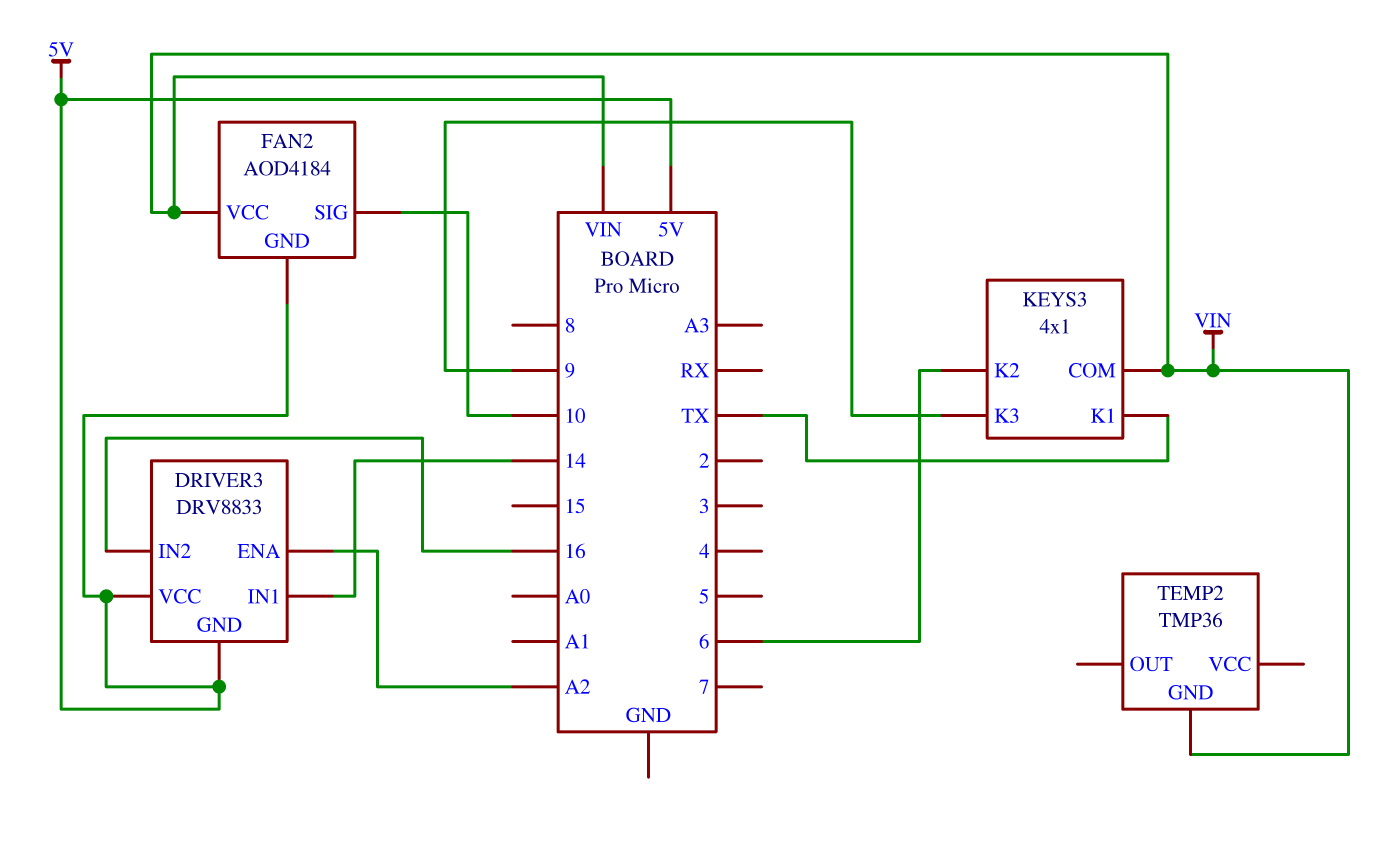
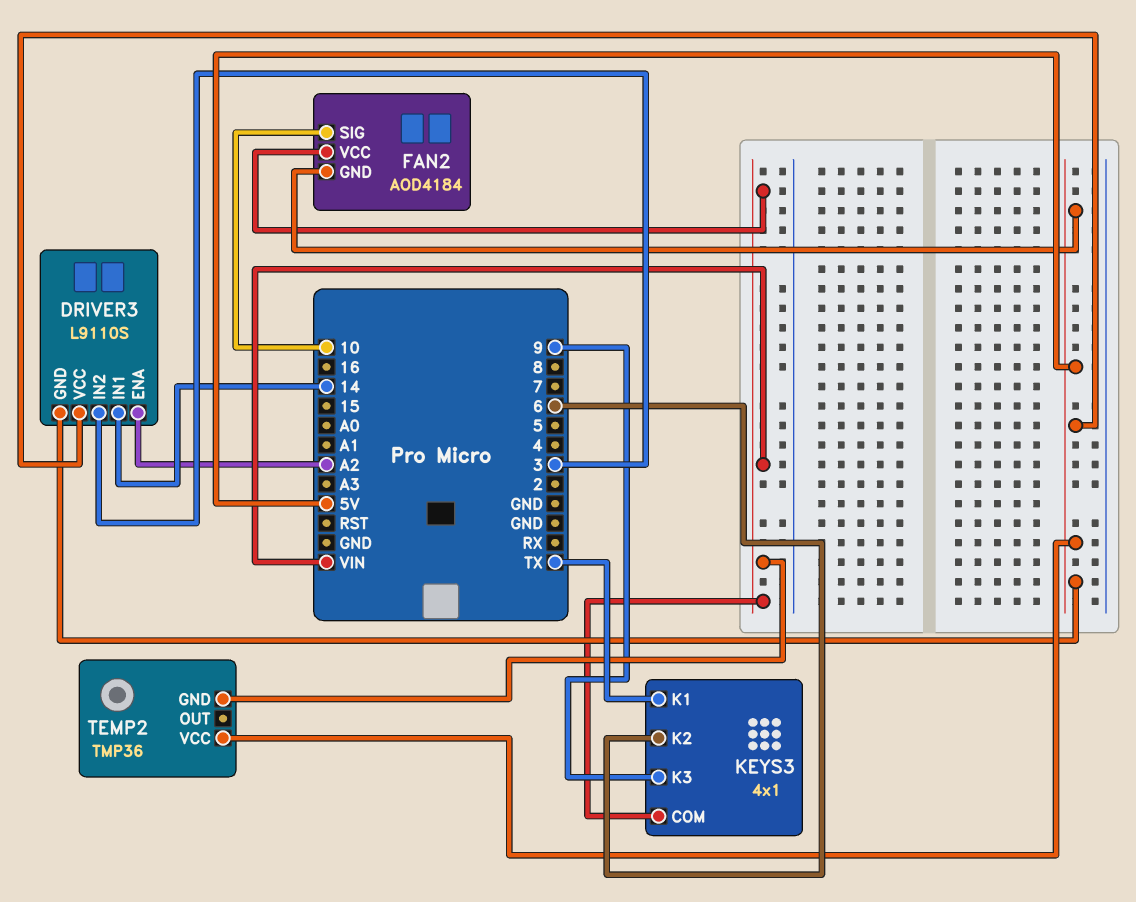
DRIVER3: DRV8833 -> L9110S
DRIVER3 pin IN2: 16 -> 3
TEMP2 pin VCC: none -> 5V

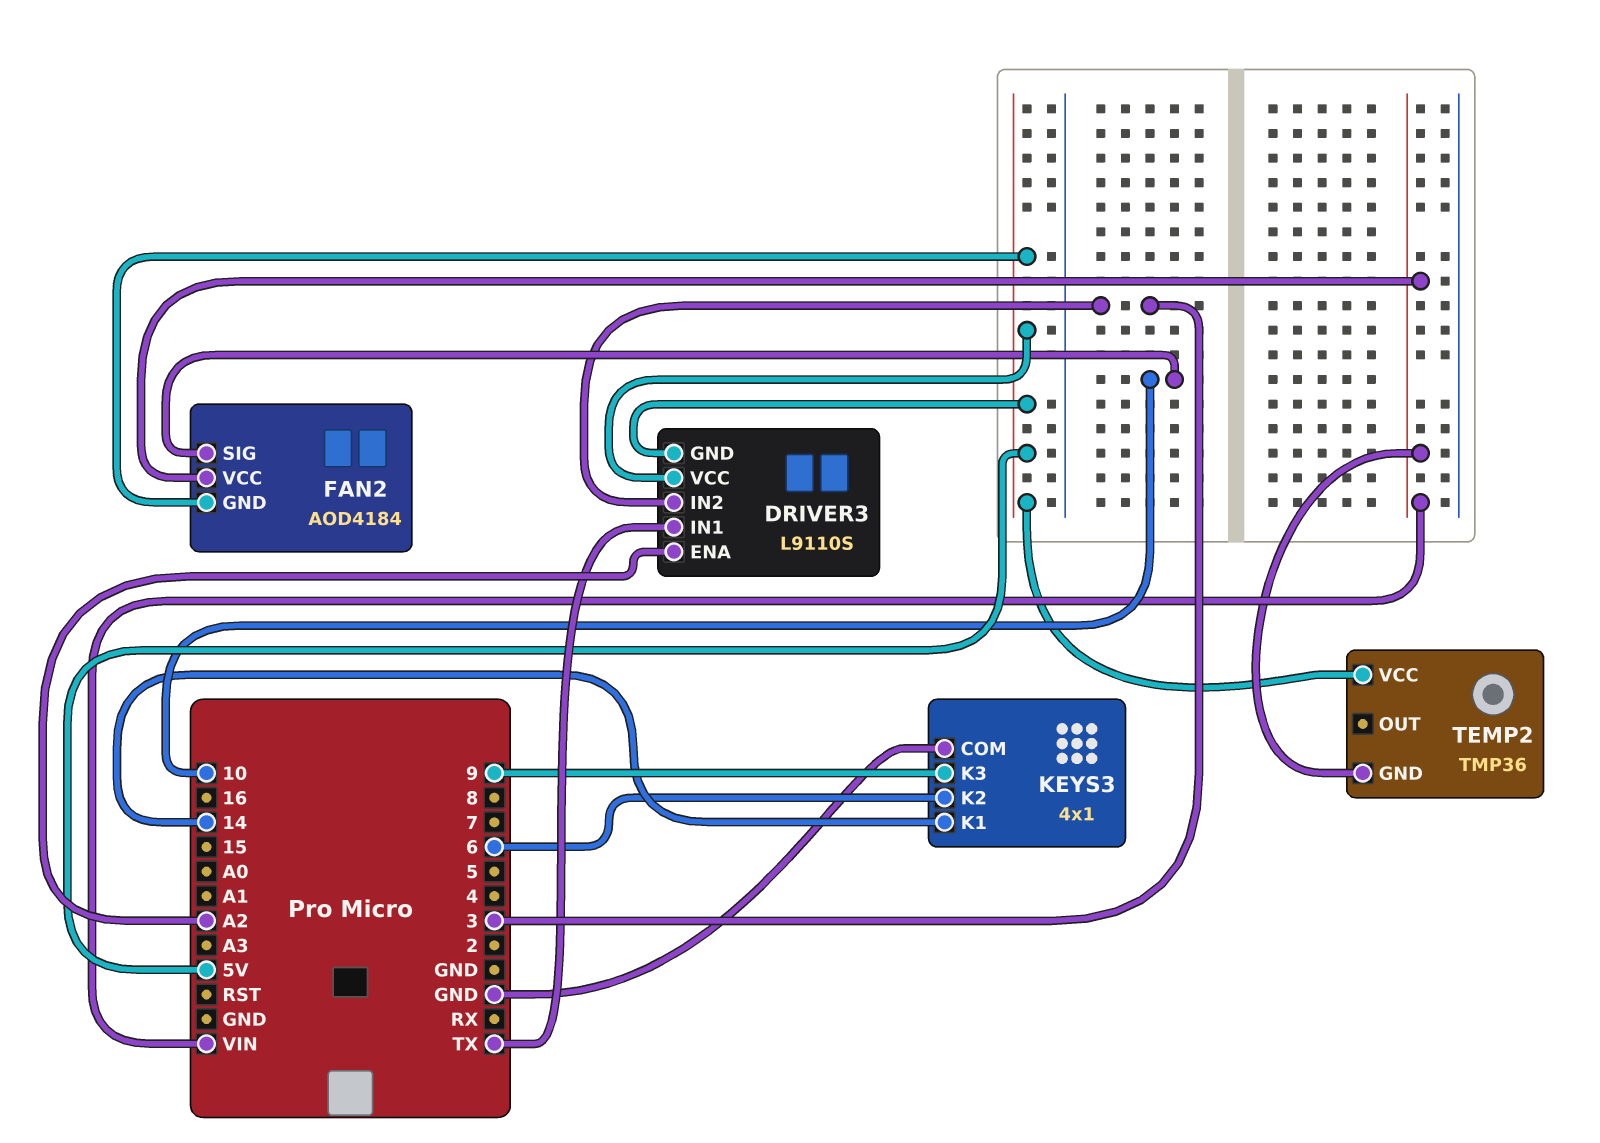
DRIVER3 pin IN1: 14 -> TX
KEYS3 pin COM: VIN -> GND
KEYS3 pin K1: TX -> 14

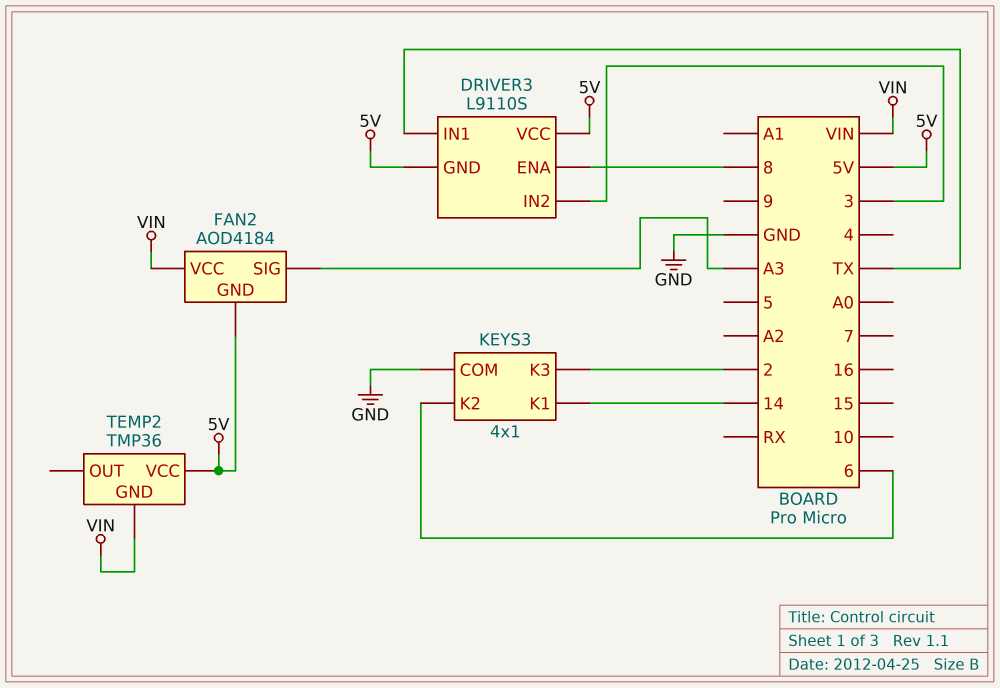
DRIVER3 pin ENA: A2 -> 8
FAN2 pin SIG: 10 -> A3
KEYS3 pin K3: 9 -> 2

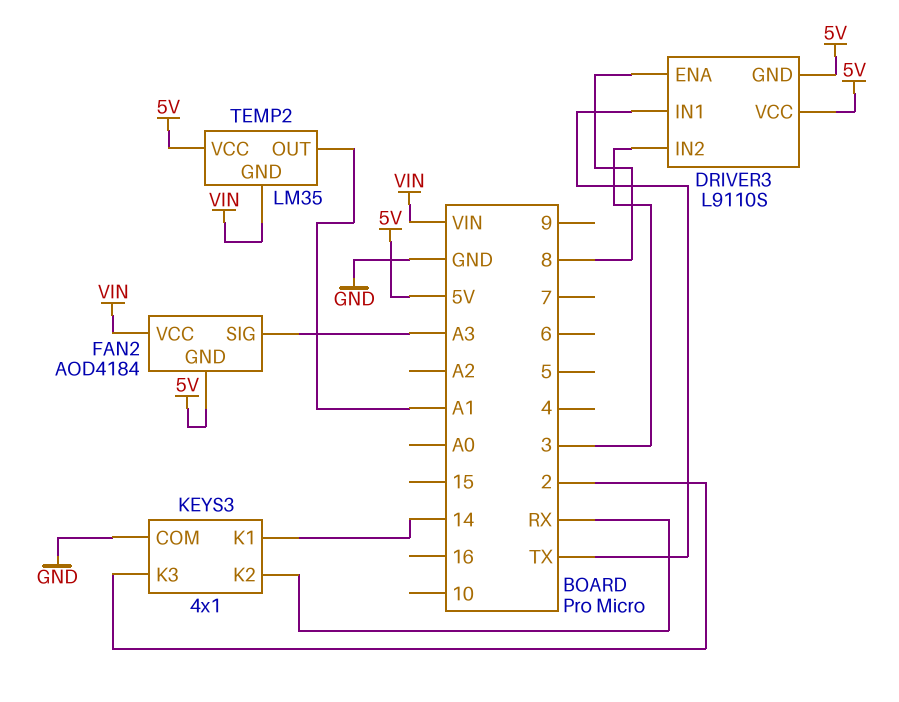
KEYS3 pin K2: 6 -> RX
TEMP2: TMP36 -> LM35
TEMP2 pin OUT: none -> A1

